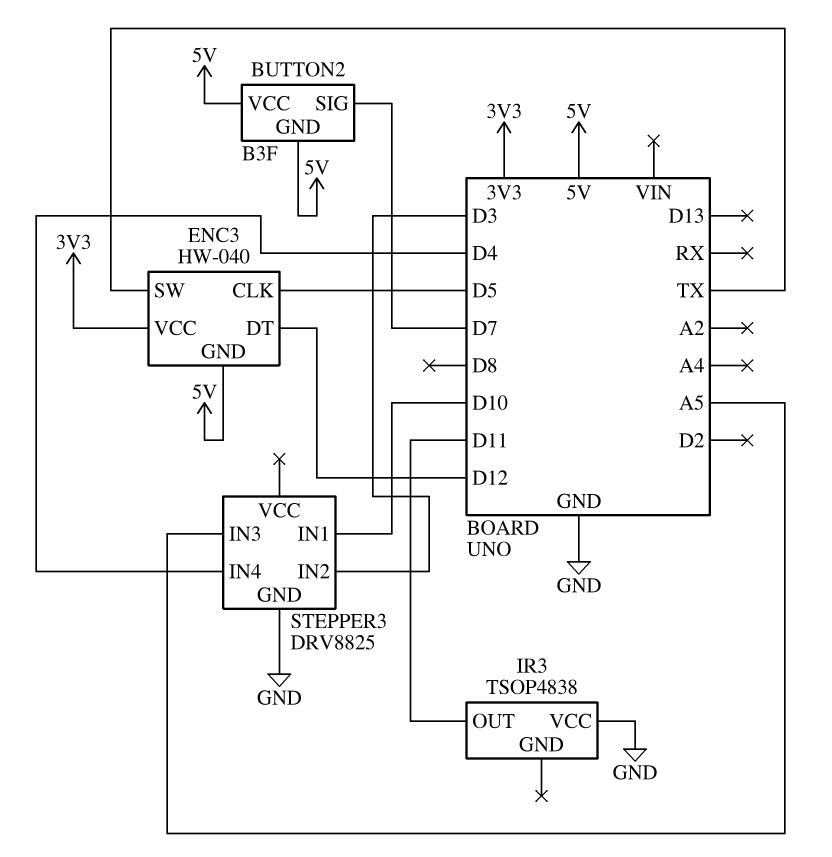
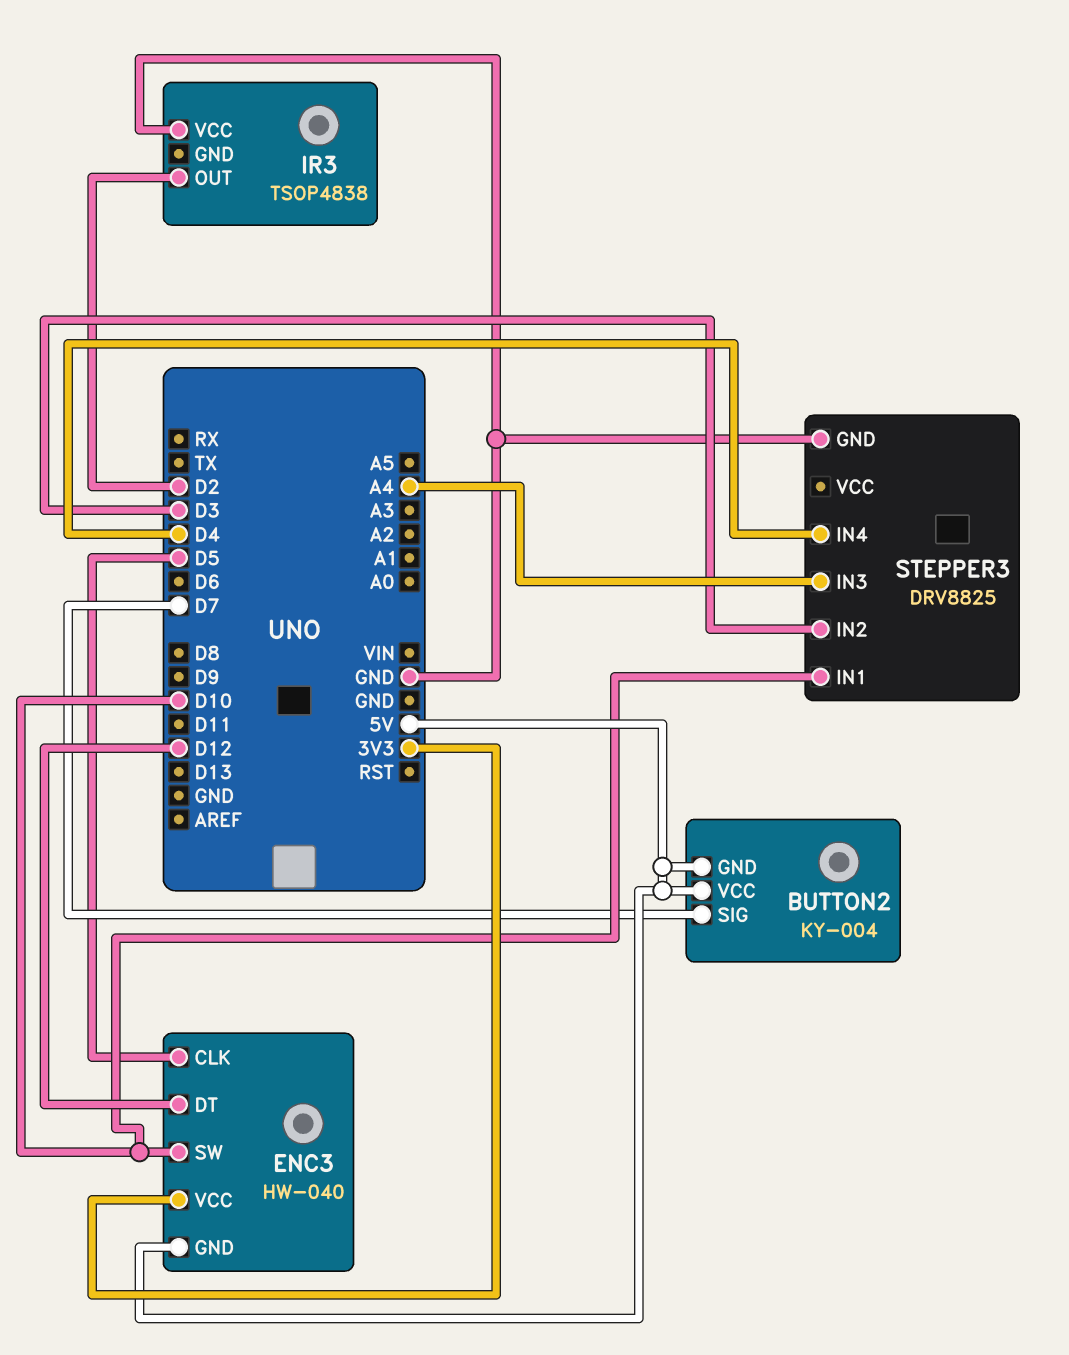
BUTTON2: B3F -> KY-004
ENC3 pin SW: TX -> D10
IR3 pin OUT: D11 -> D2
STEPPER3 pin IN3: A5 -> A4

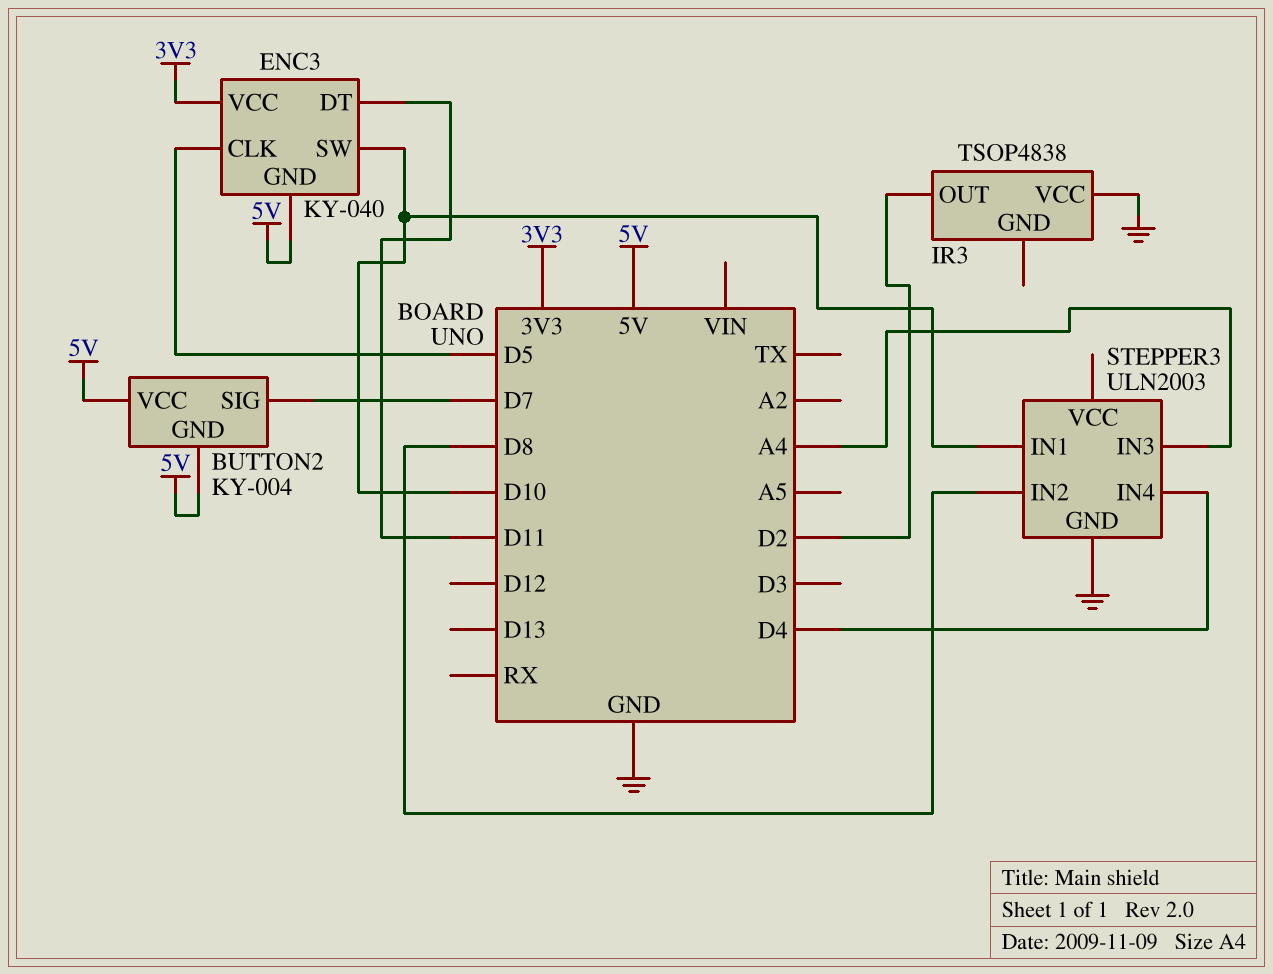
ENC3: HW-040 -> KY-040
ENC3 pin DT: D12 -> D11
STEPPER3: DRV8825 -> ULN2003
STEPPER3 pin IN2: D3 -> D8

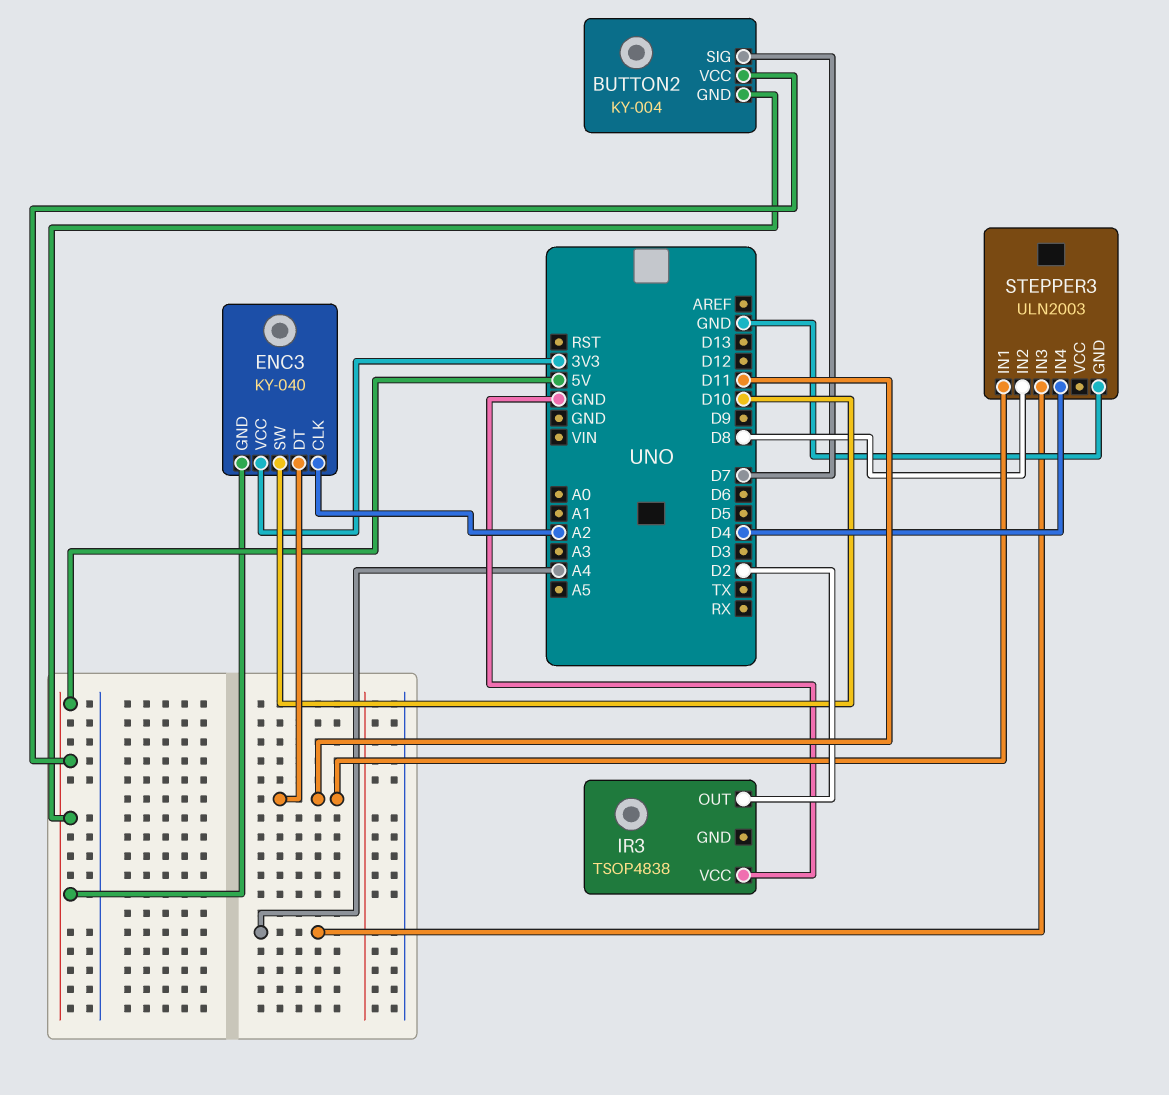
ENC3 pin CLK: D5 -> A2
STEPPER3 pin IN1: D10 -> D11

